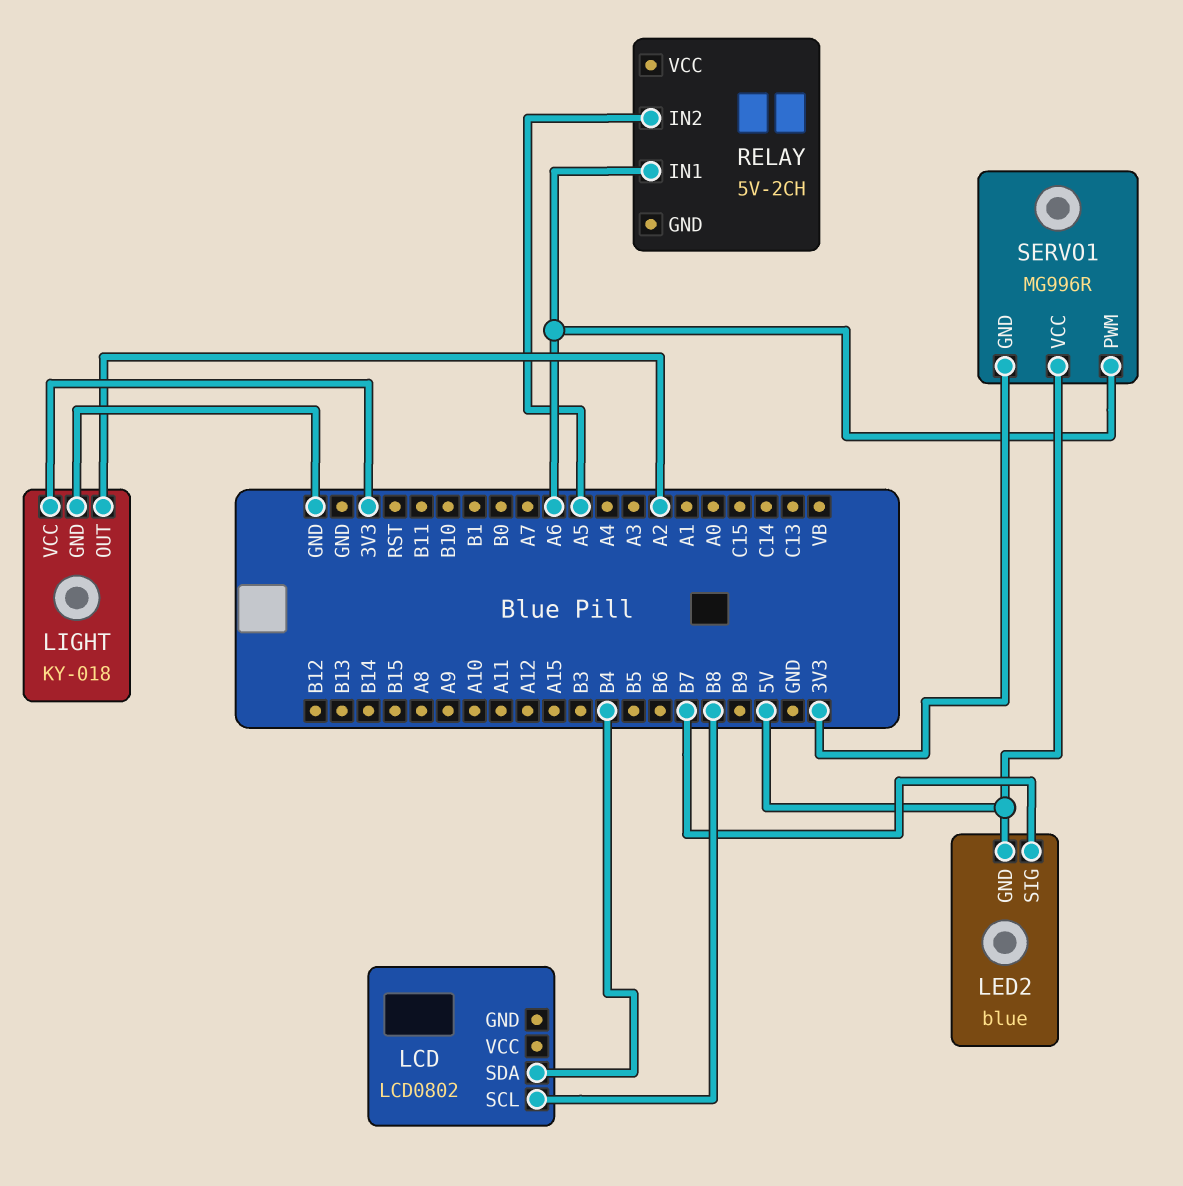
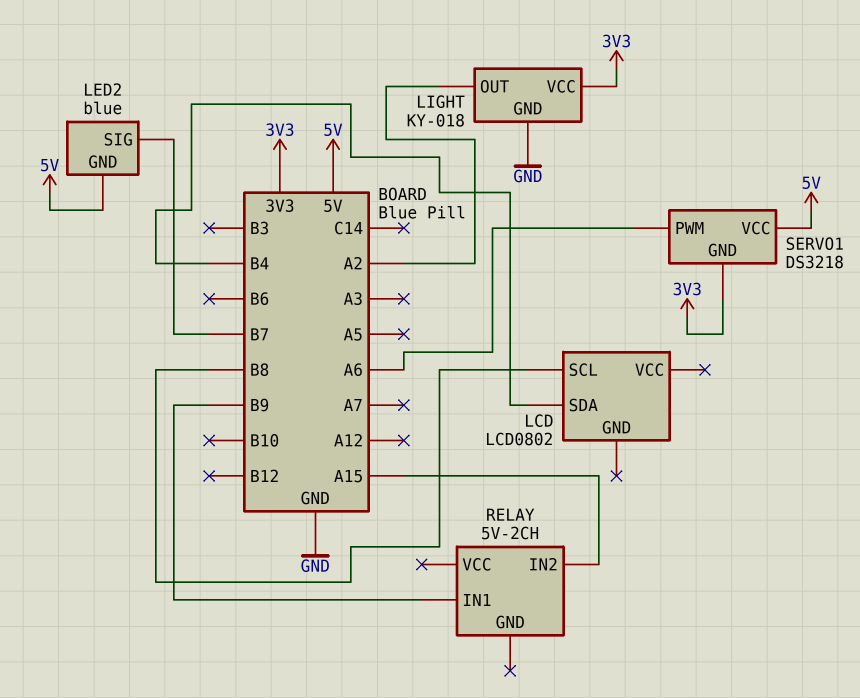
RELAY pin IN1: A6 -> B9
RELAY pin IN2: A5 -> A15
SERVO1: MG996R -> DS3218

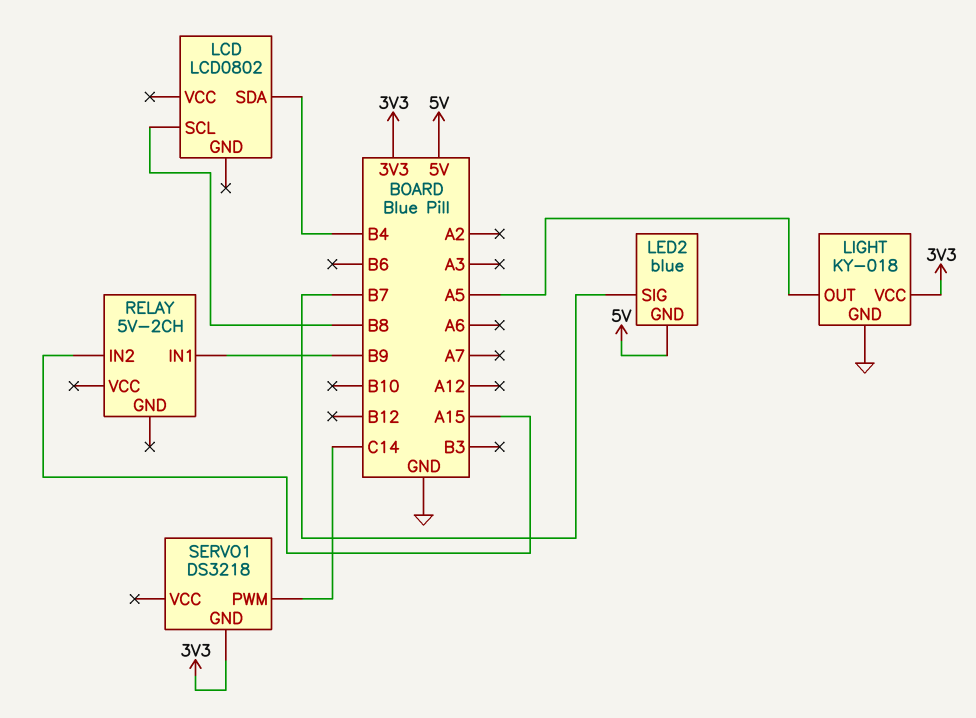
LIGHT pin OUT: A2 -> A5
SERVO1 pin PWM: A6 -> C14
SERVO1 pin VCC: 5V -> none

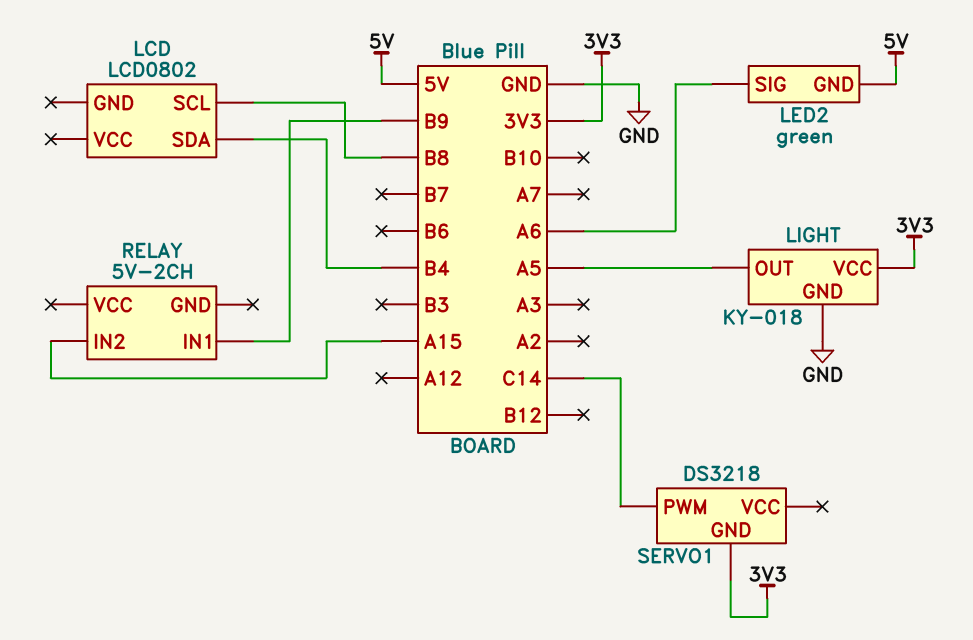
LED2: blue -> green
LED2 pin SIG: B7 -> A6

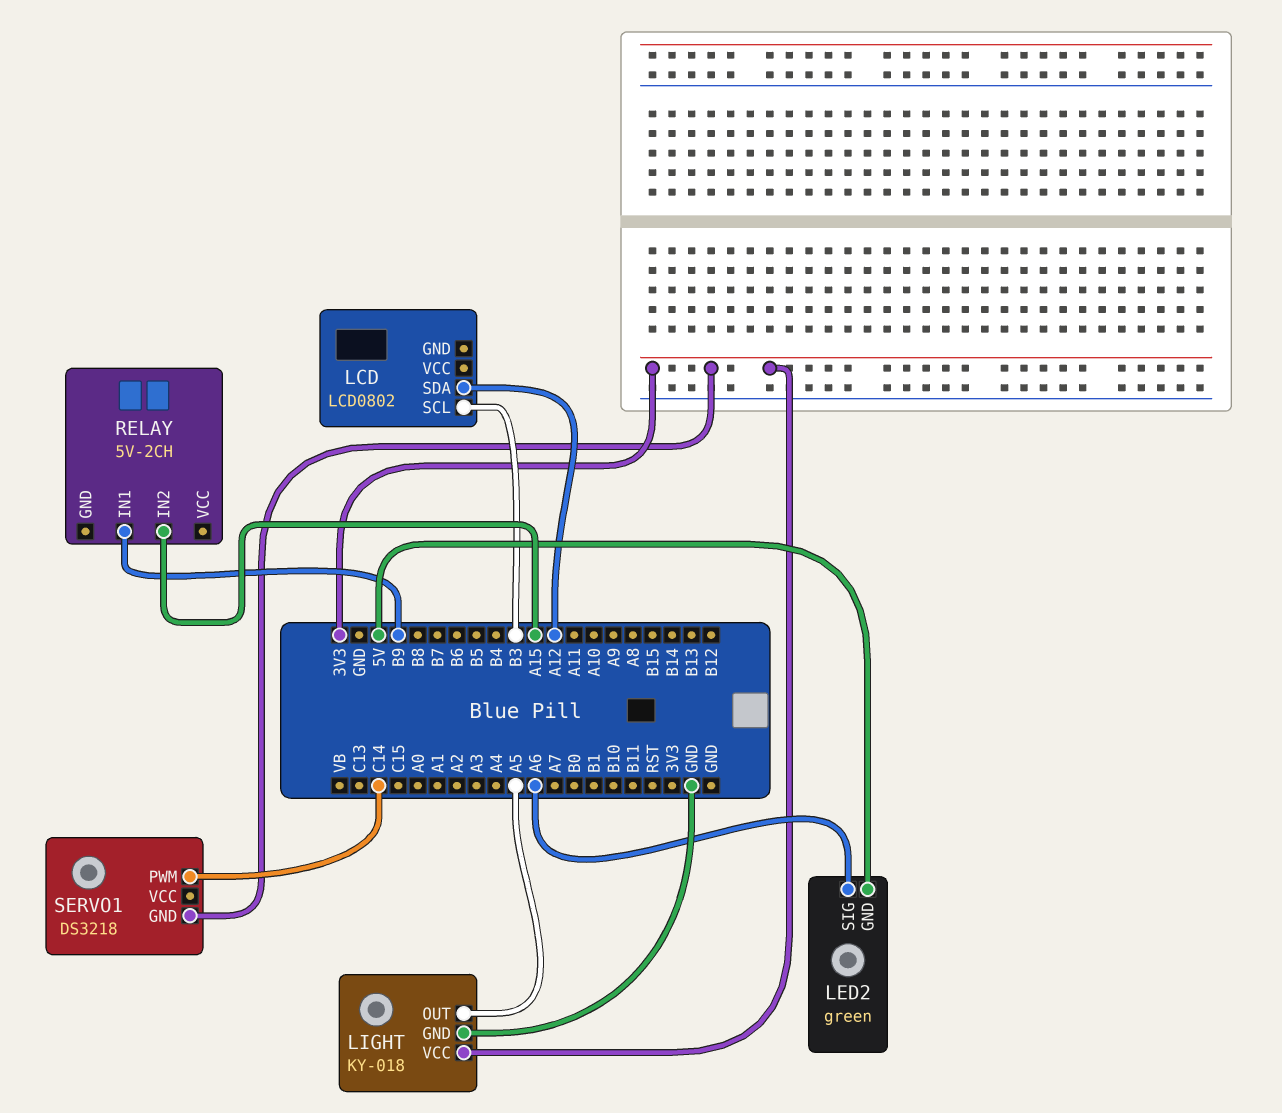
LCD pin SCL: B8 -> B3
LCD pin SDA: B4 -> A12

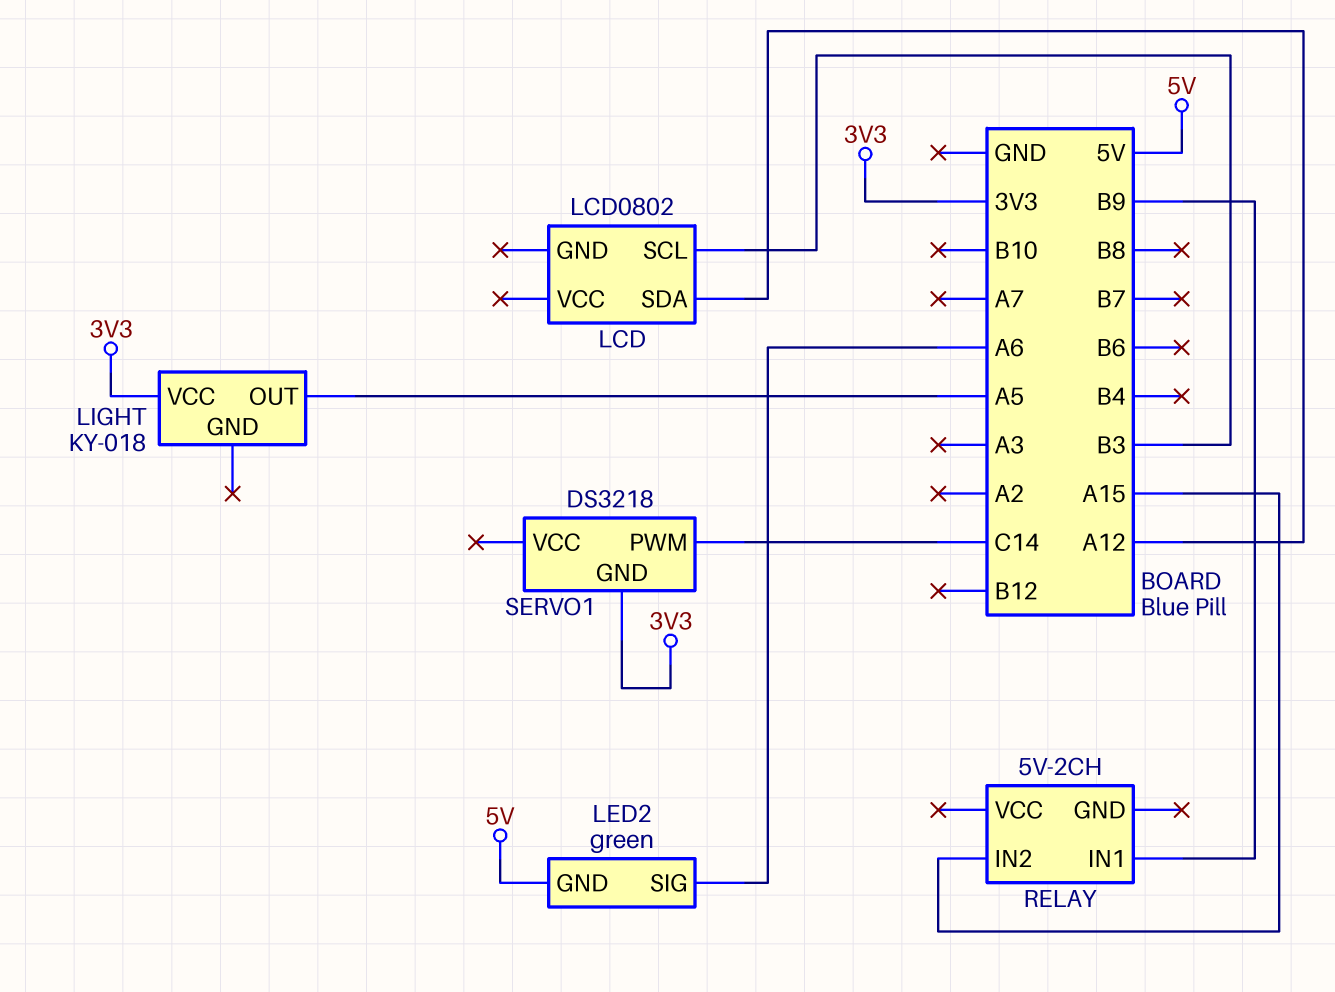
LIGHT pin GND: GND -> none

